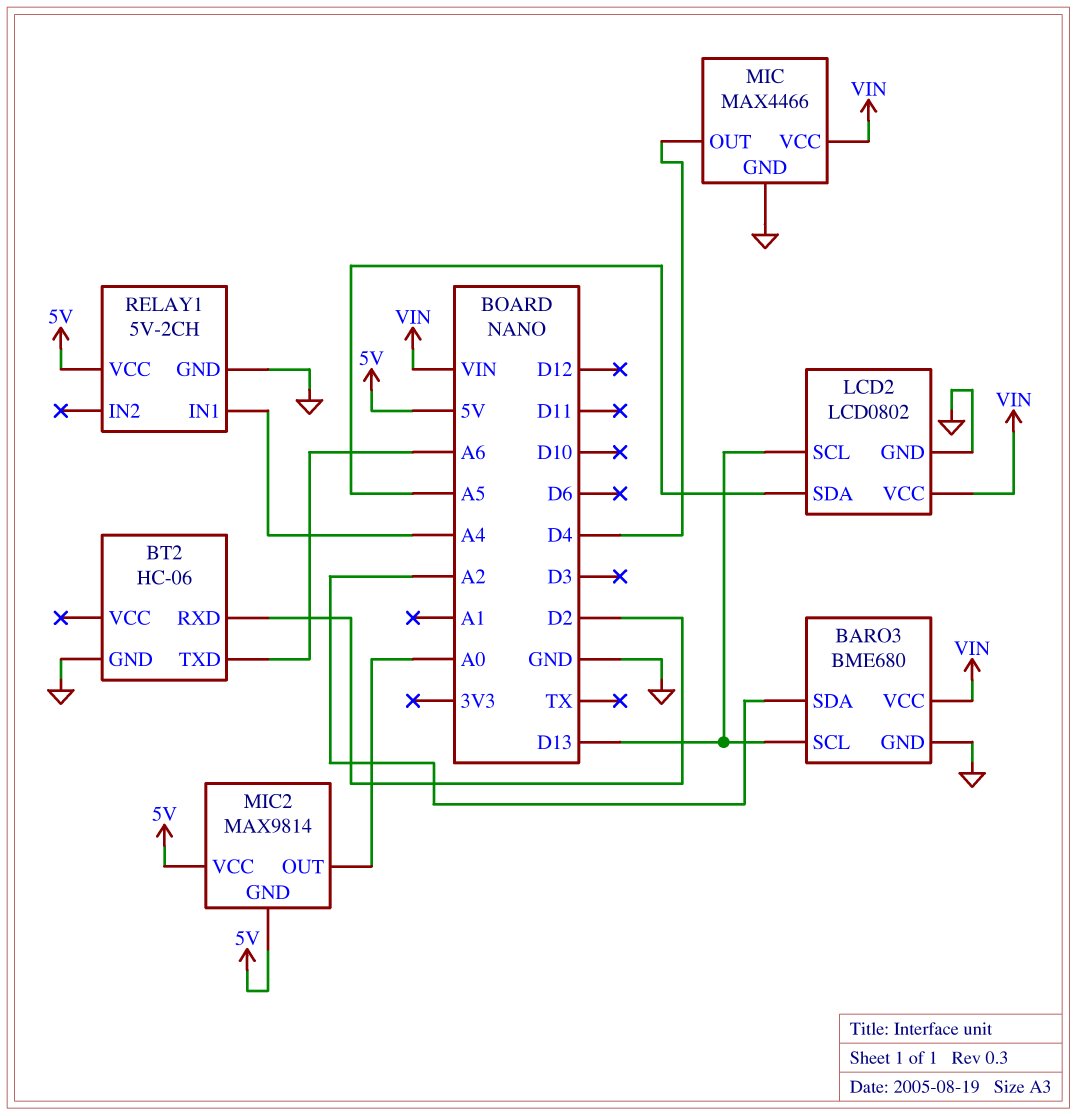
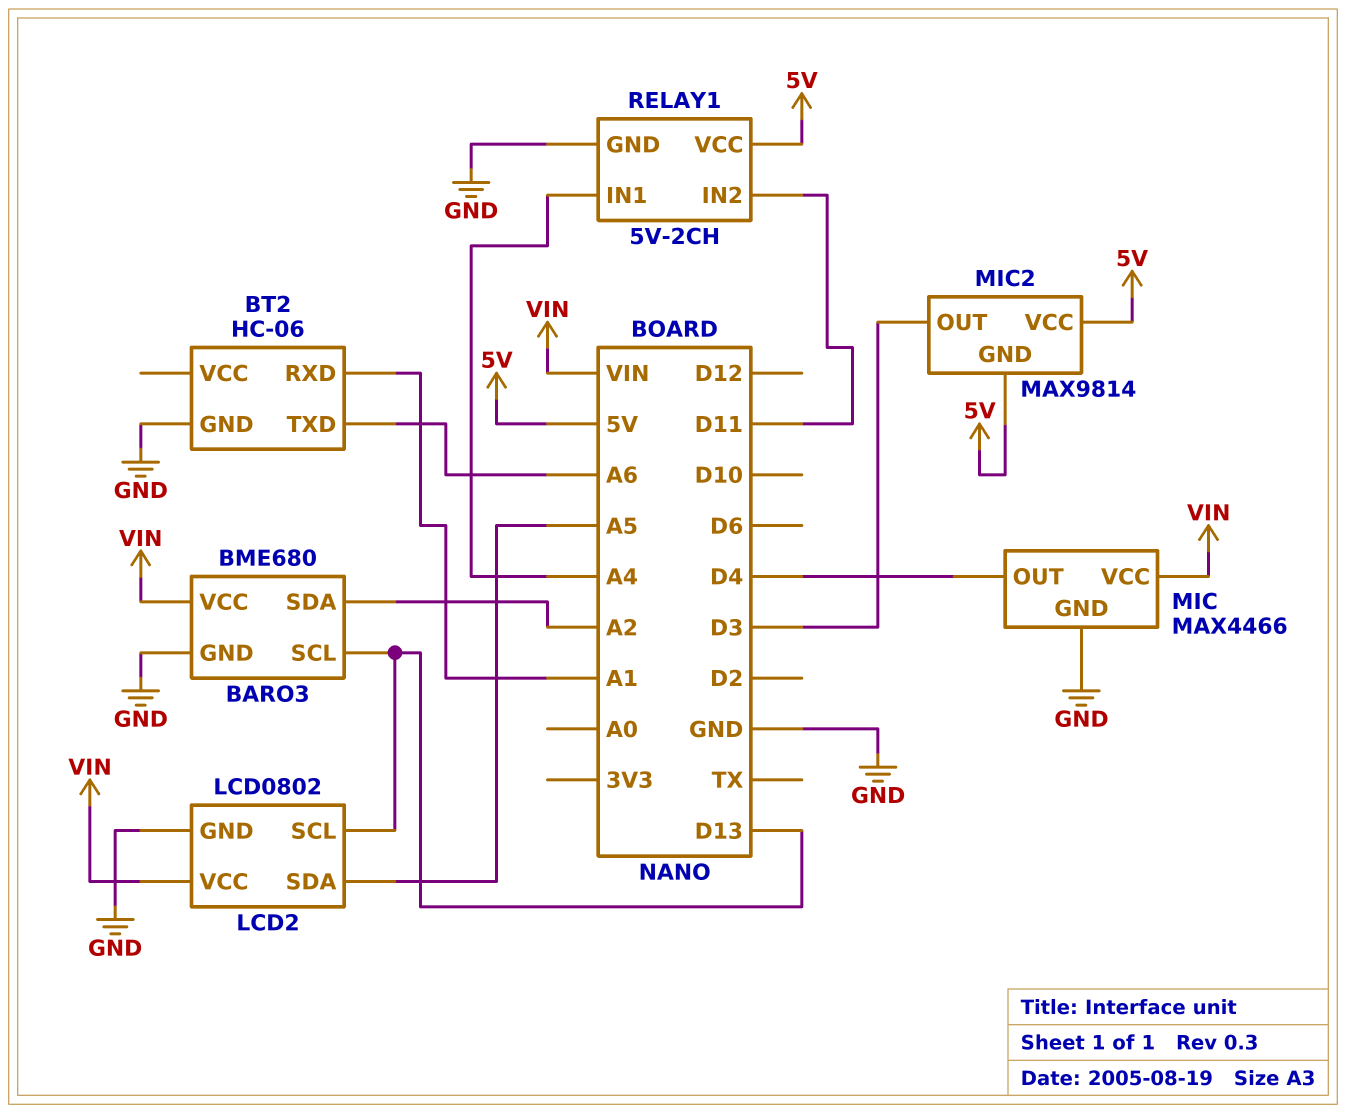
BT2 pin RXD: D2 -> A1
MIC2 pin OUT: A0 -> D3
RELAY1 pin IN2: none -> D11

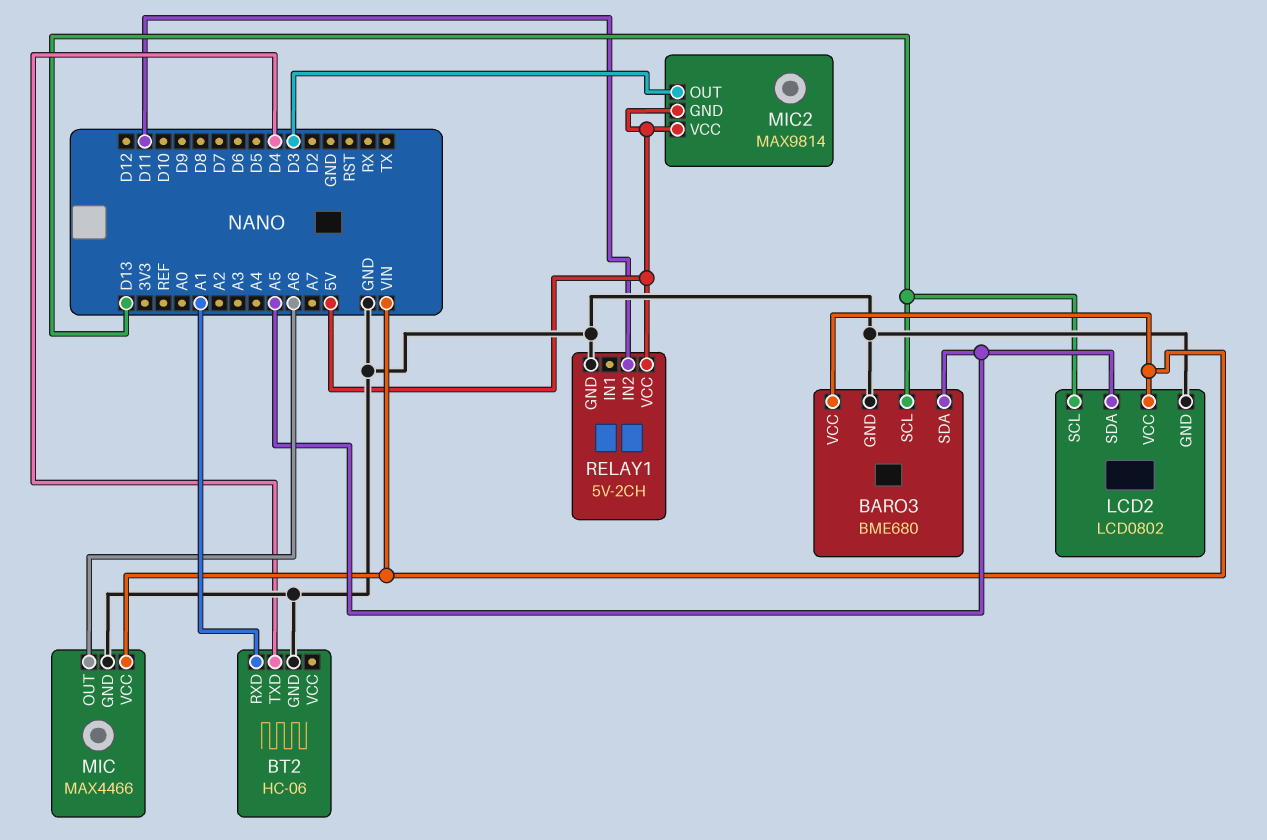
BARO3 pin SDA: A2 -> A5
BT2 pin TXD: A6 -> D4
MIC pin OUT: D4 -> A6
RELAY1 pin IN1: A4 -> none

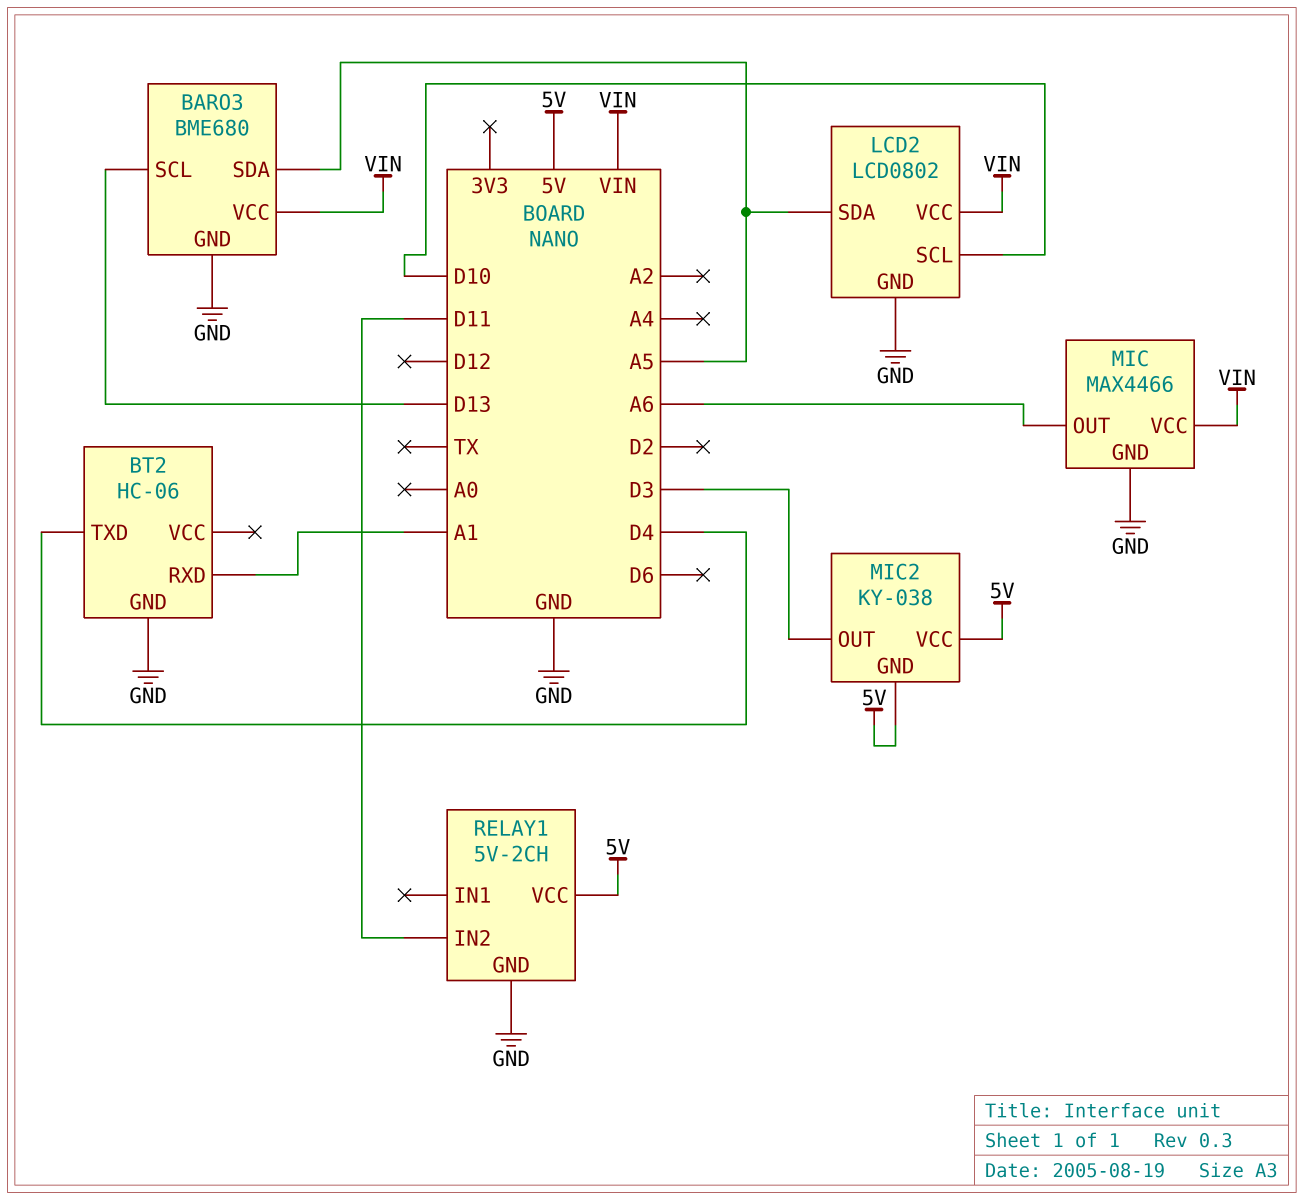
LCD2 pin SCL: D13 -> D10
MIC2: MAX9814 -> KY-038

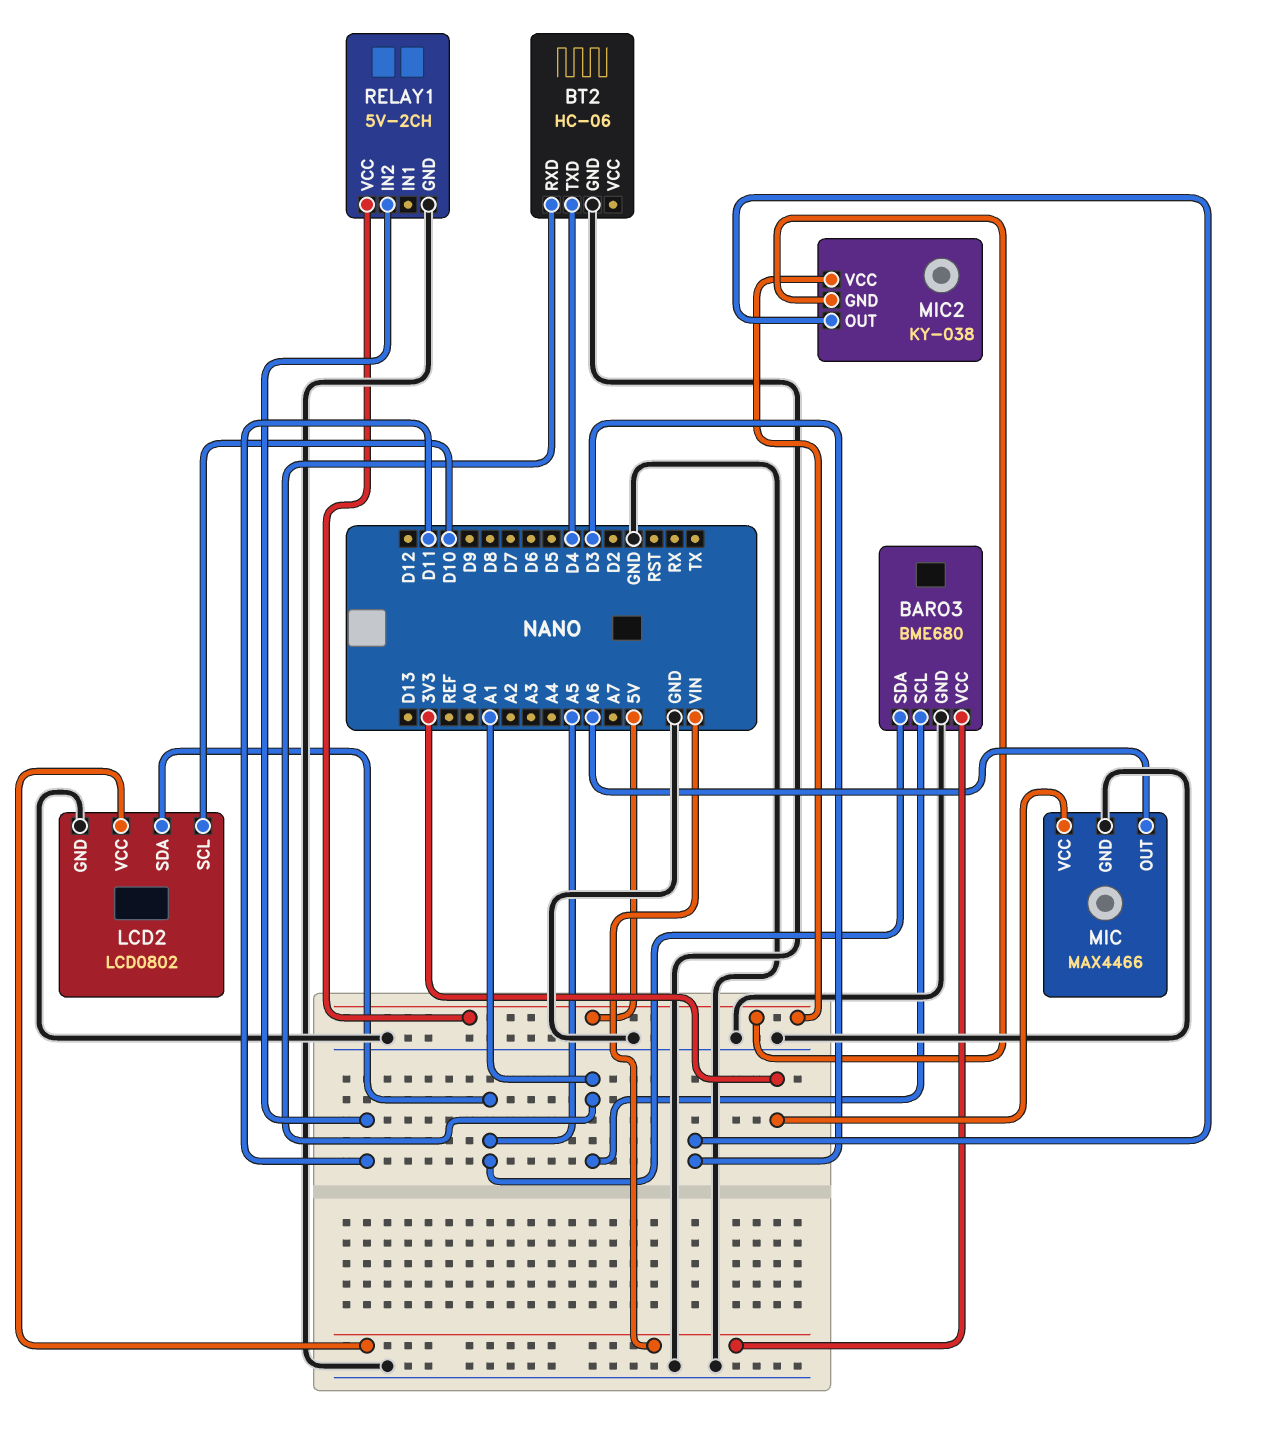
BARO3 pin SCL: D13 -> A1
MIC pin VCC: VIN -> 3V3

